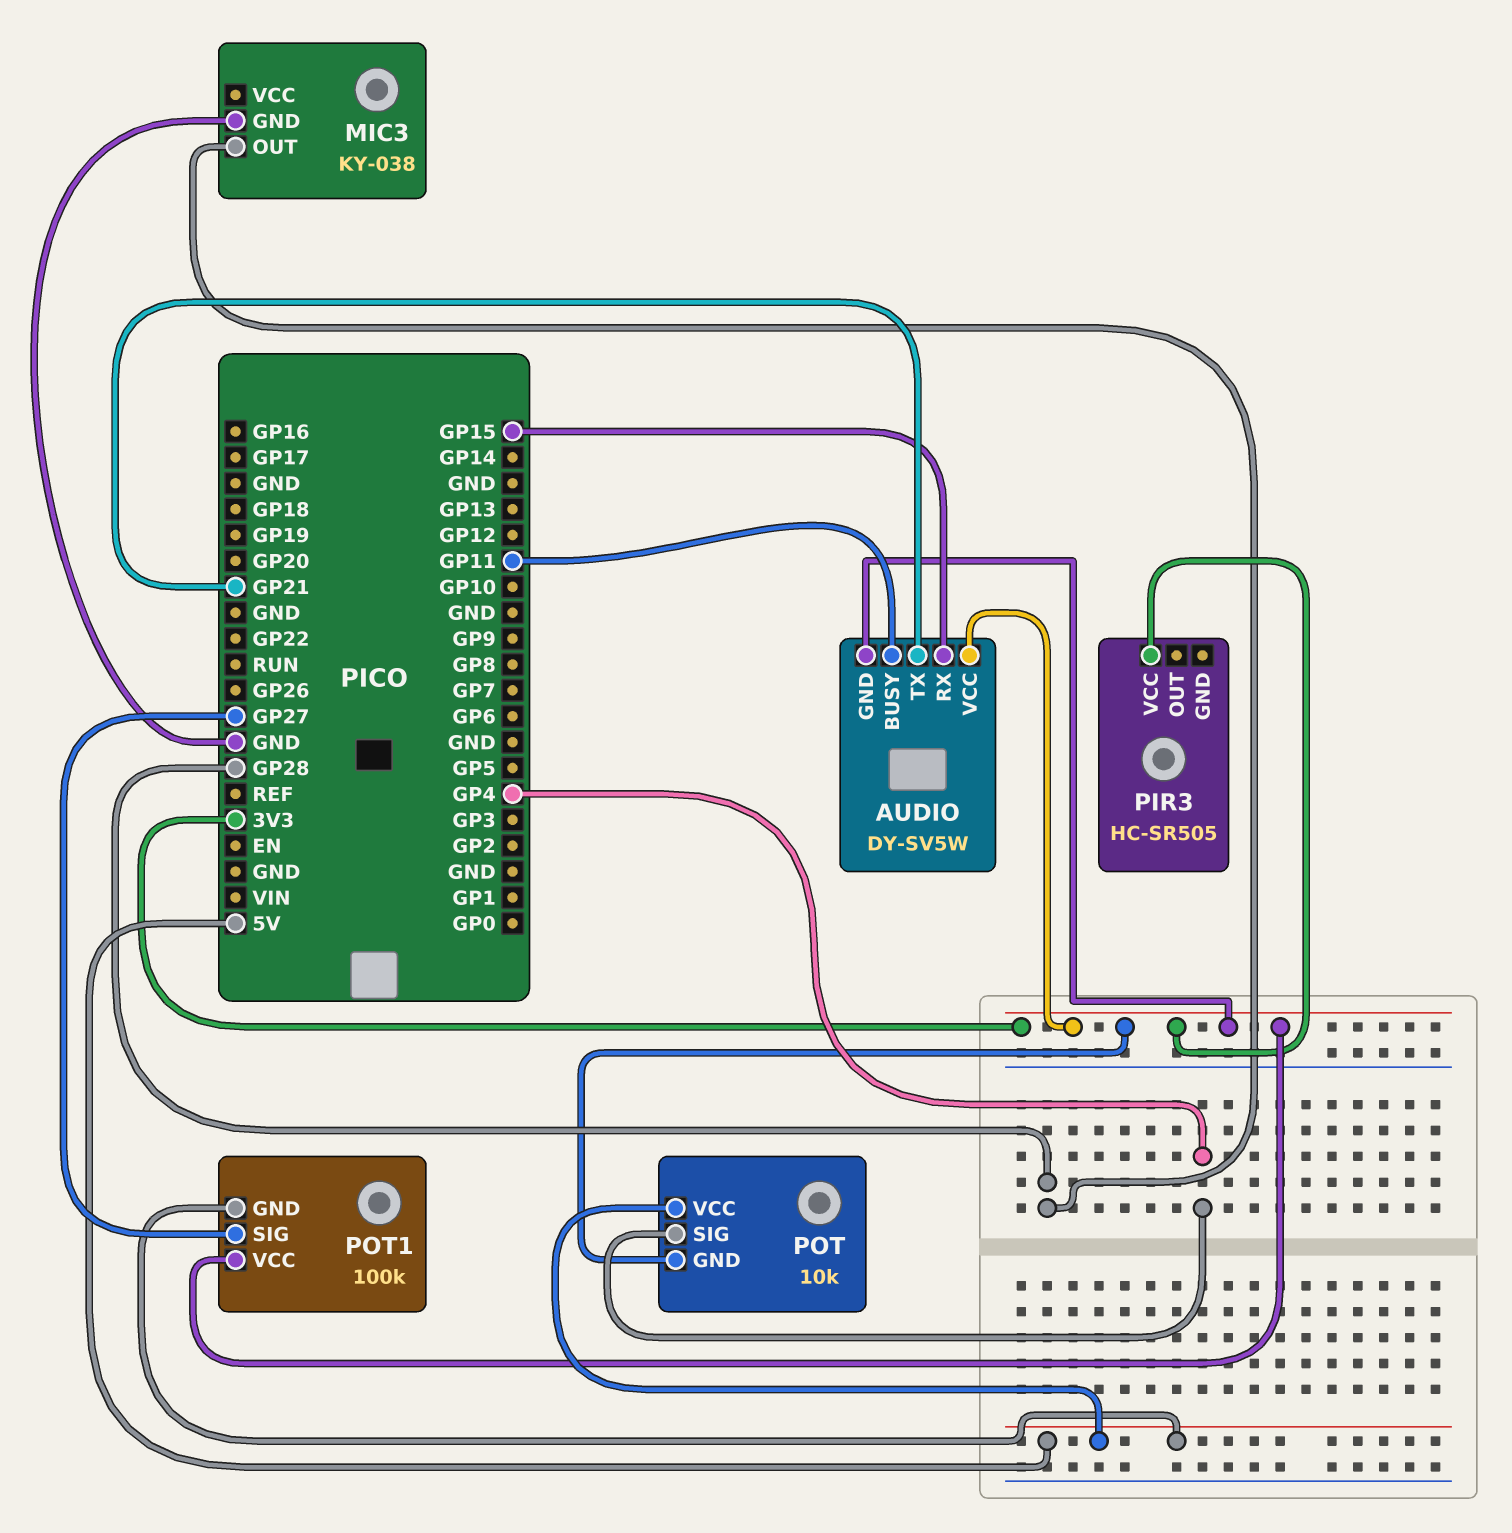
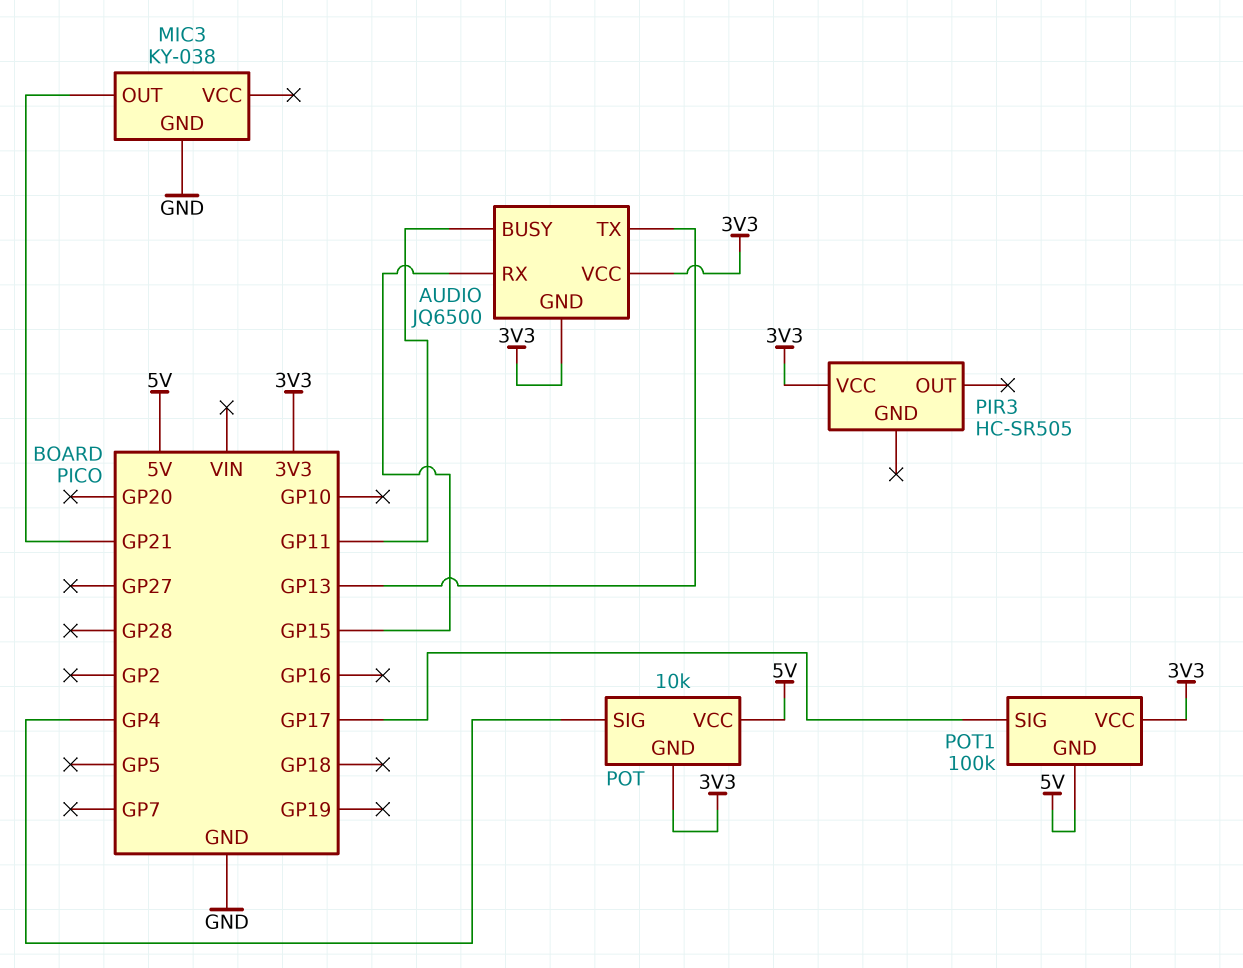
AUDIO: DY-SV5W -> JQ6500
AUDIO pin TX: GP21 -> GP13
MIC3 pin OUT: GP28 -> GP21
POT1 pin SIG: GP27 -> GP17

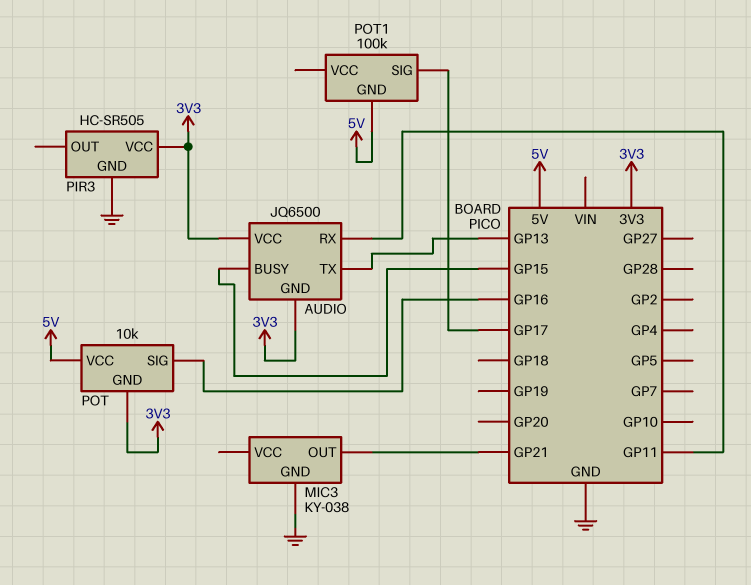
AUDIO pin BUSY: GP11 -> GP15
AUDIO pin RX: GP15 -> GP11
PIR3 pin GND: none -> GND
POT pin SIG: GP4 -> GP16
POT1 pin VCC: 3V3 -> none

